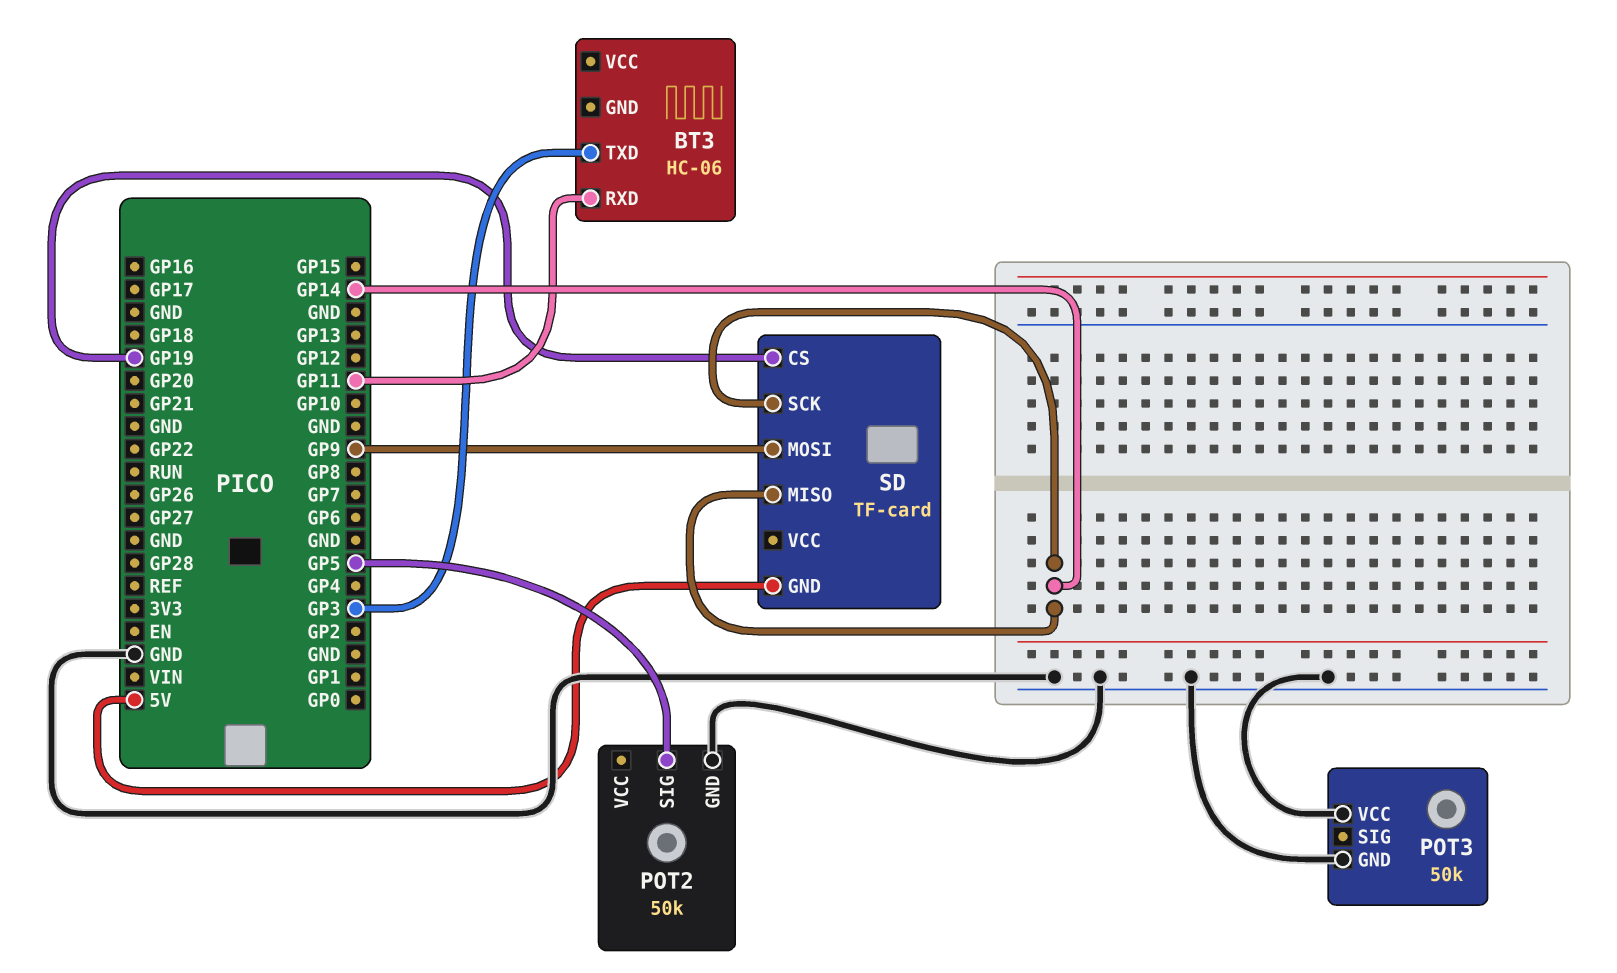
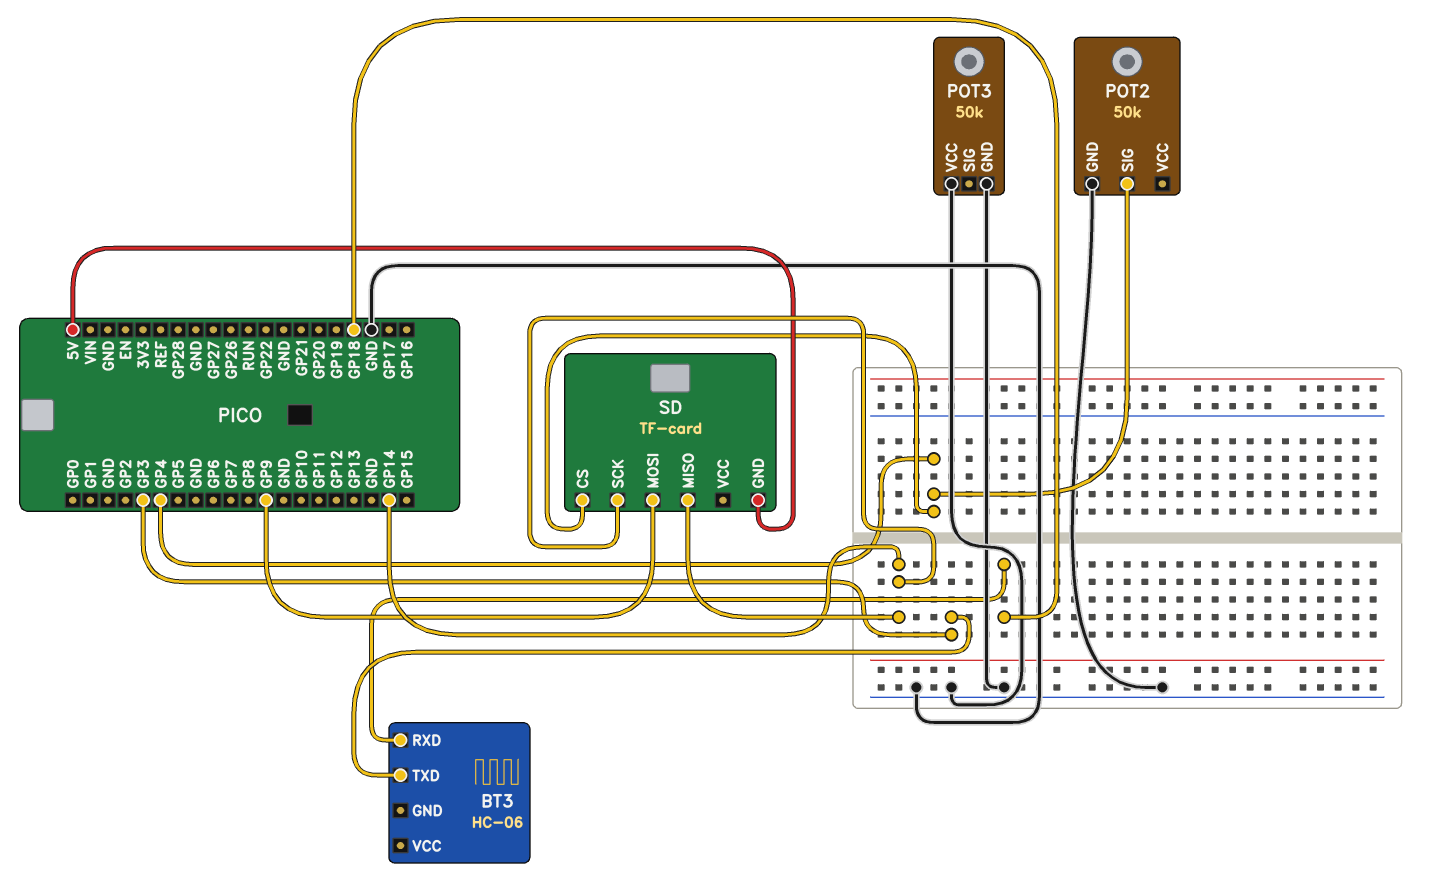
BT3 pin RXD: GP11 -> GP18
POT2 pin SIG: GP5 -> GP4
SD pin CS: GP19 -> GP4

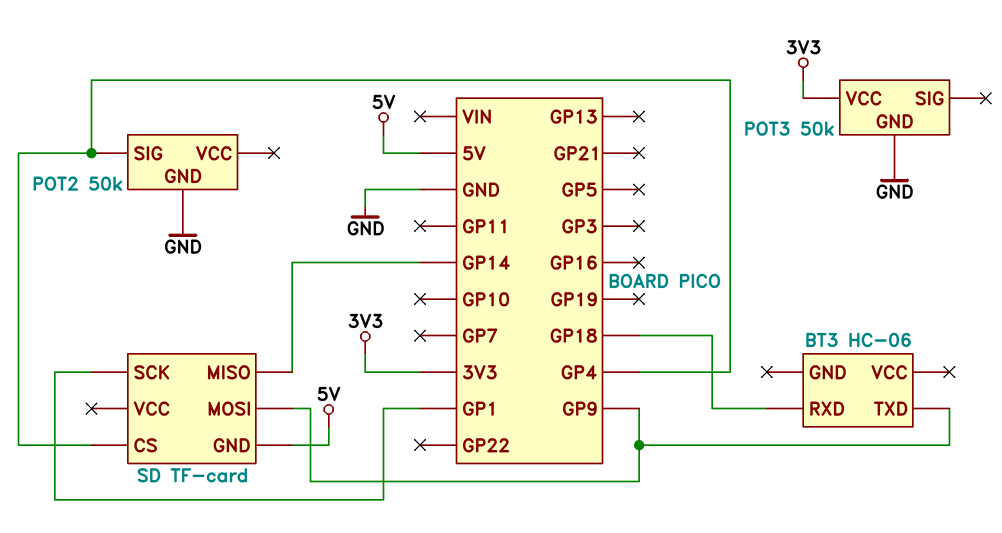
BT3 pin TXD: GP3 -> GP9
POT3 pin VCC: GND -> 3V3
SD pin SCK: GP14 -> GP1

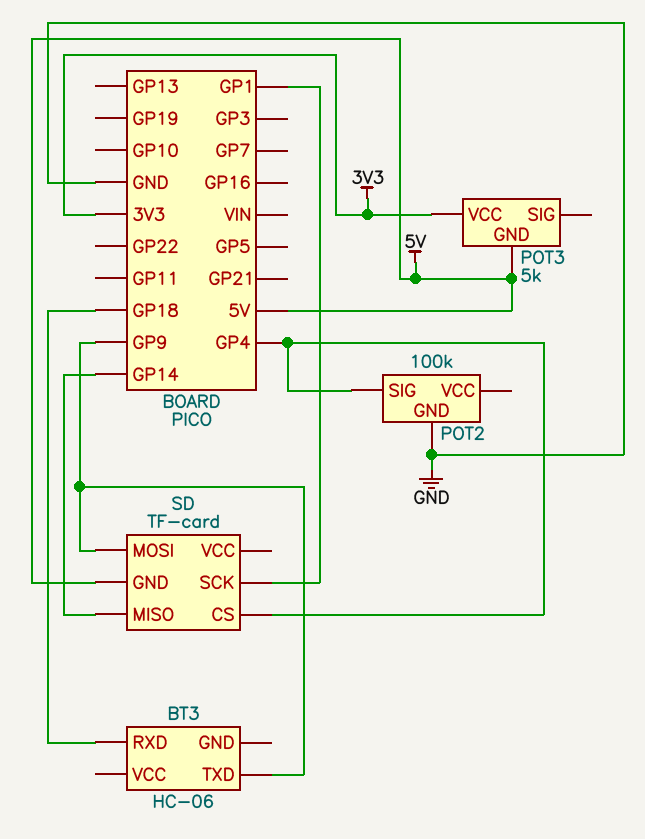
POT2: 50k -> 100k
POT3: 50k -> 5k
POT3 pin GND: GND -> 5V

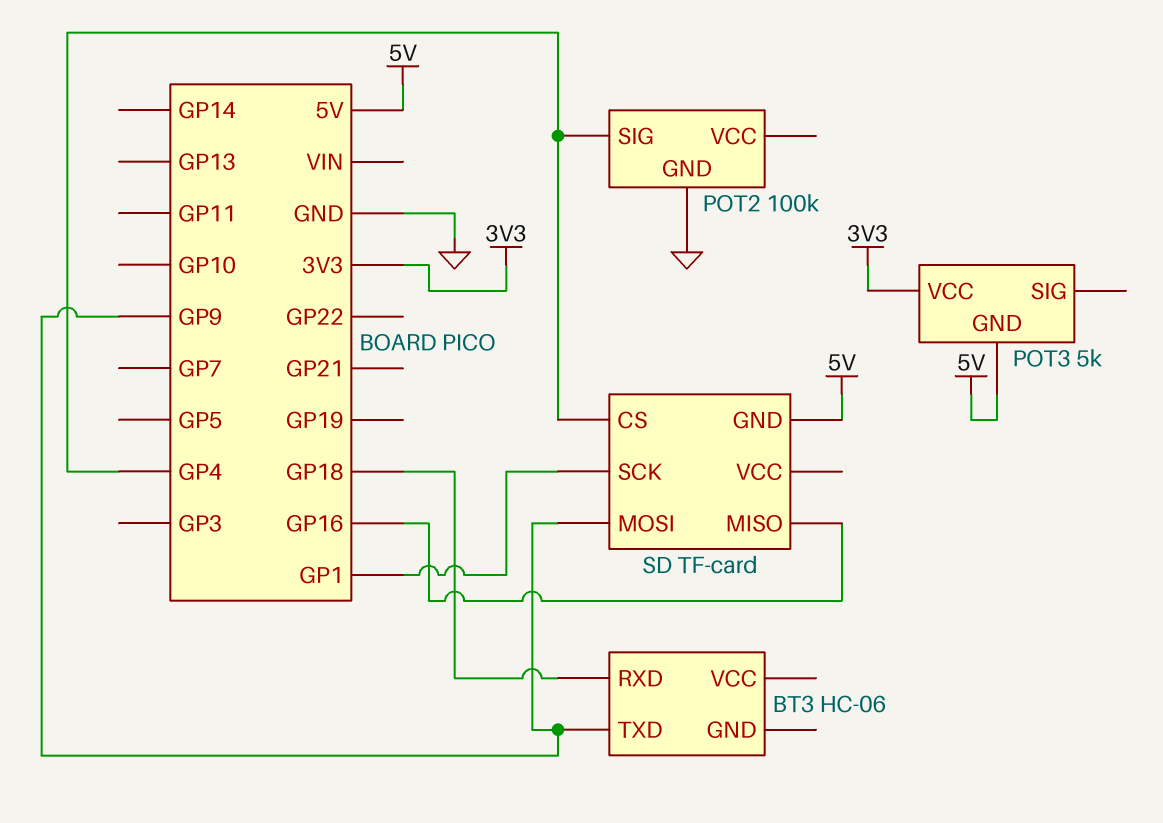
SD pin MISO: GP14 -> GP16

